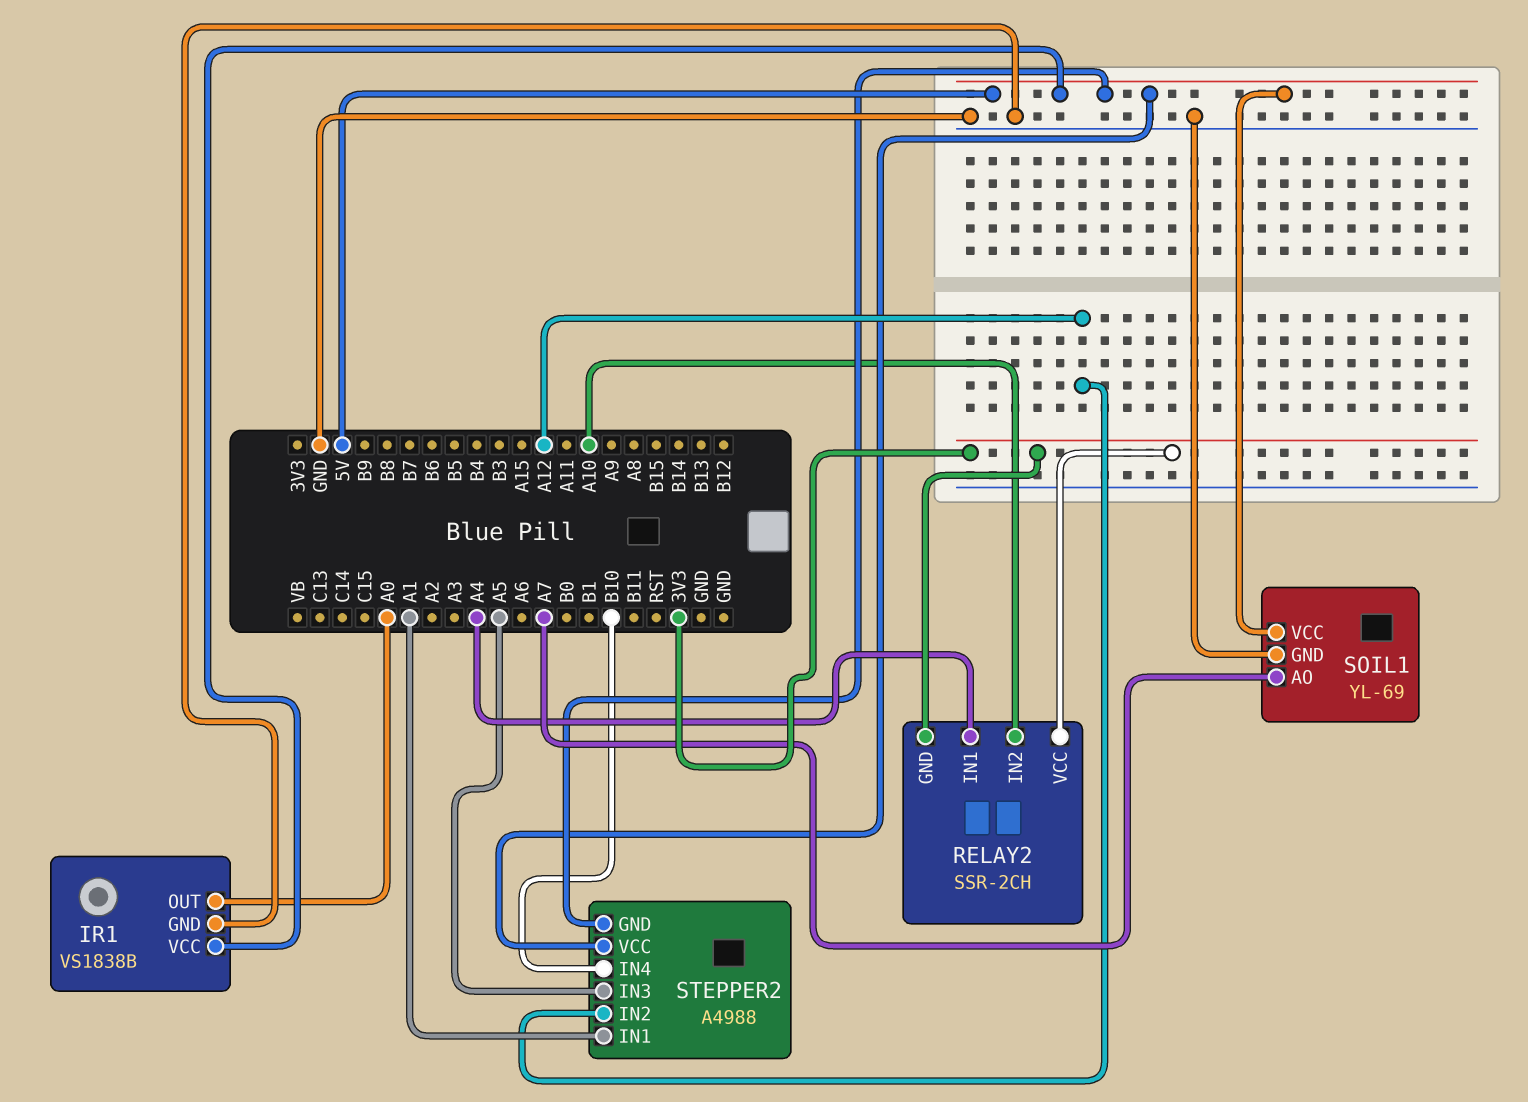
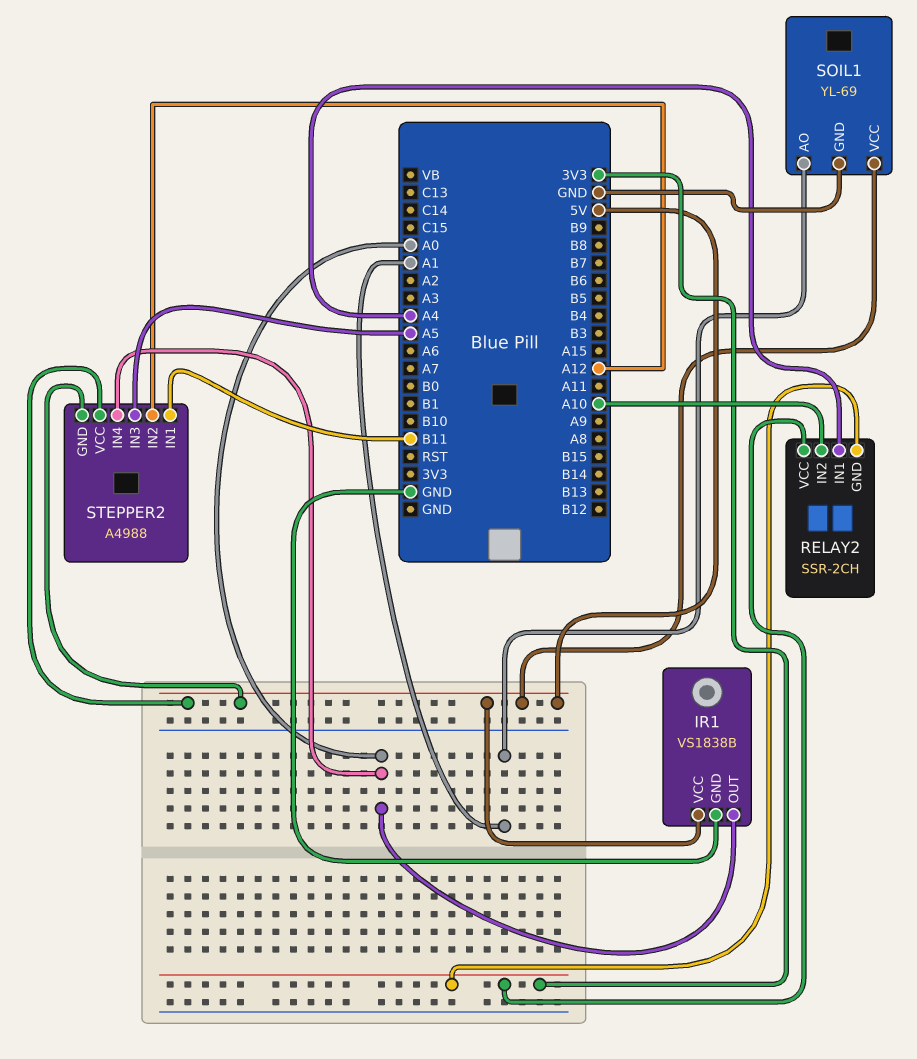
SOIL1 pin AO: A7 -> A1
STEPPER2 pin IN1: A1 -> B11
STEPPER2 pin IN4: B10 -> A0

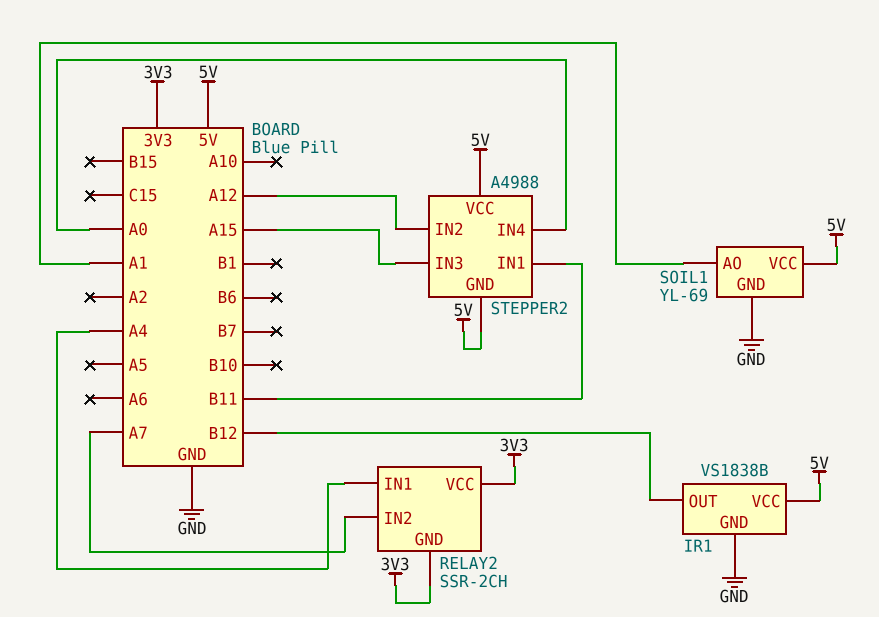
IR1 pin OUT: A0 -> B12
RELAY2 pin IN2: A10 -> A7
STEPPER2 pin IN3: A5 -> A15

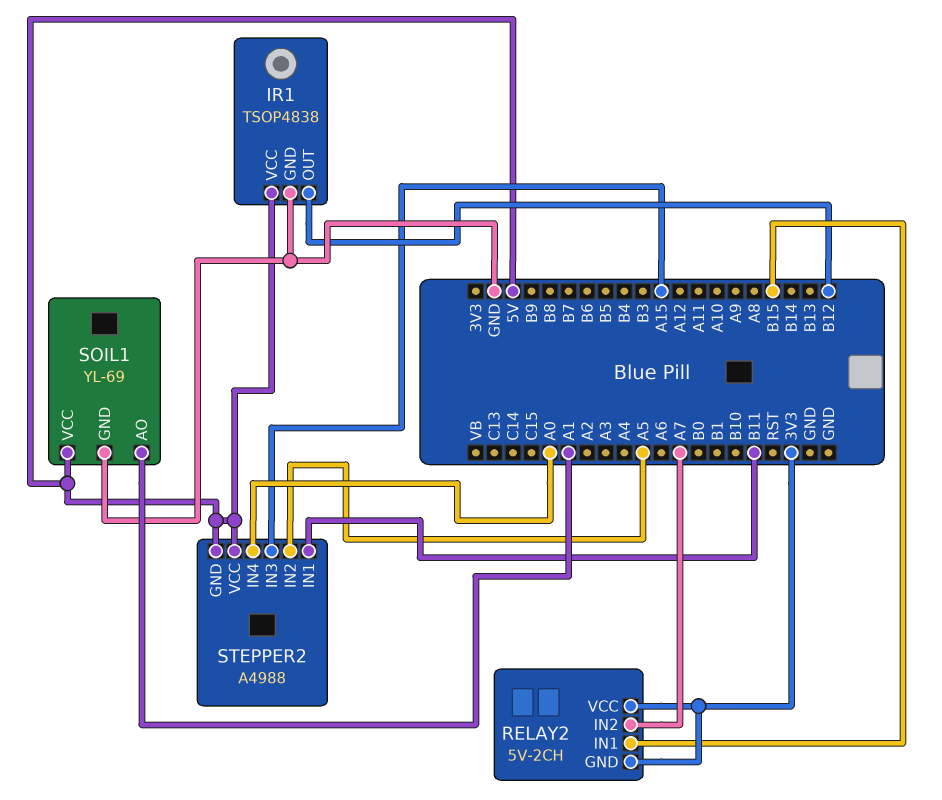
IR1: VS1838B -> TSOP4838
RELAY2: SSR-2CH -> 5V-2CH
RELAY2 pin IN1: A4 -> B15
STEPPER2 pin IN2: A12 -> A5

